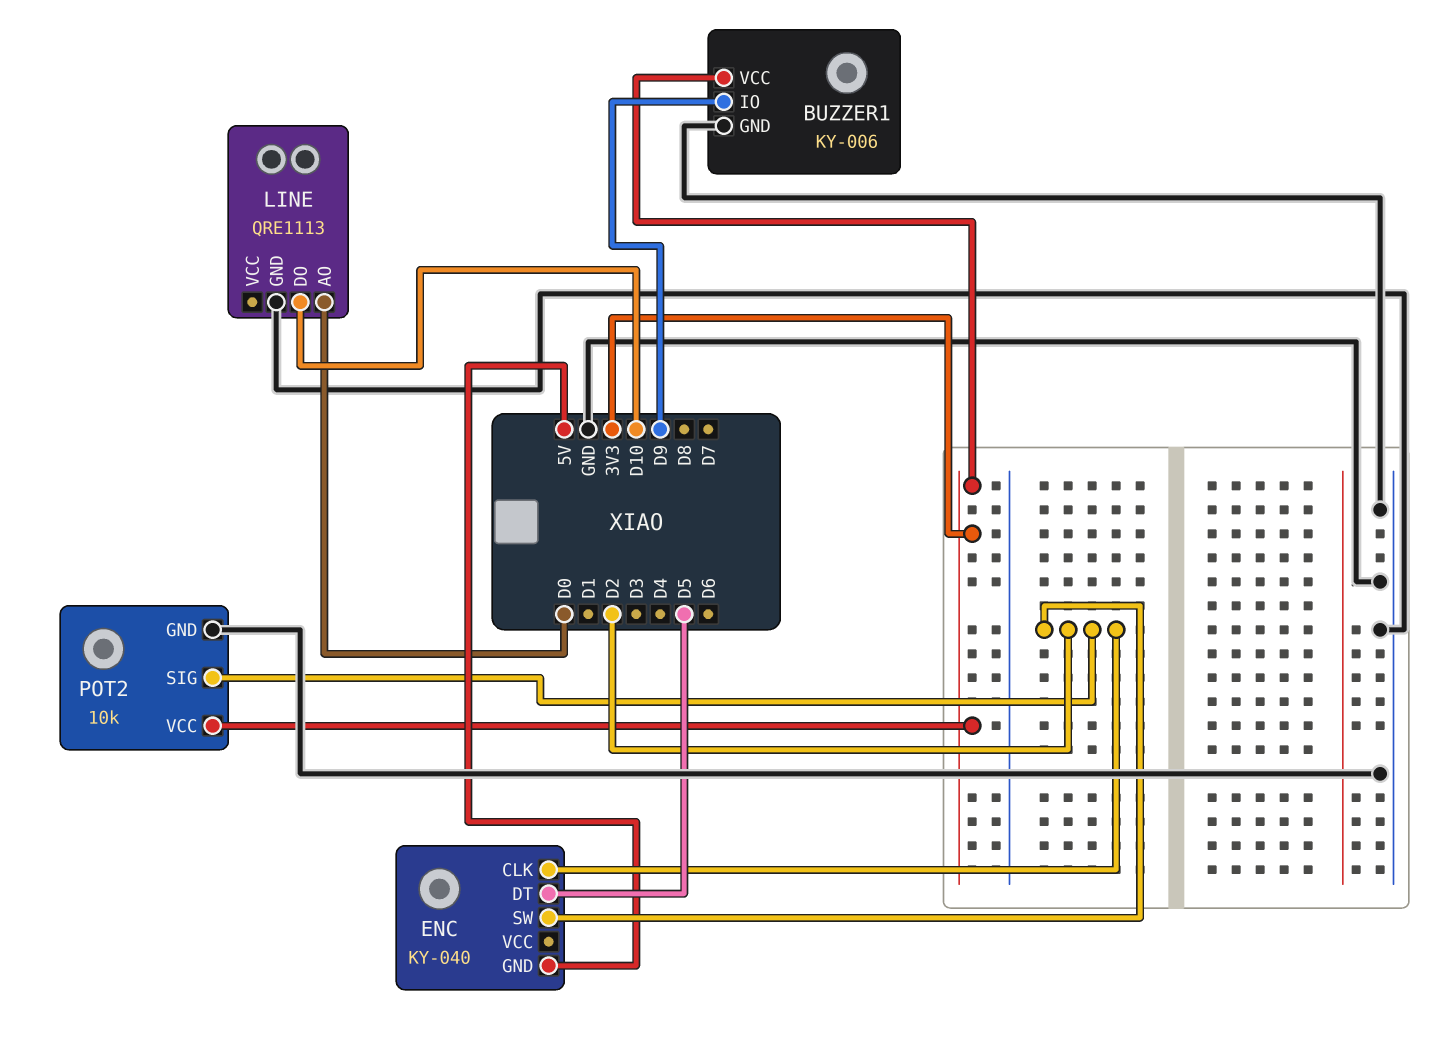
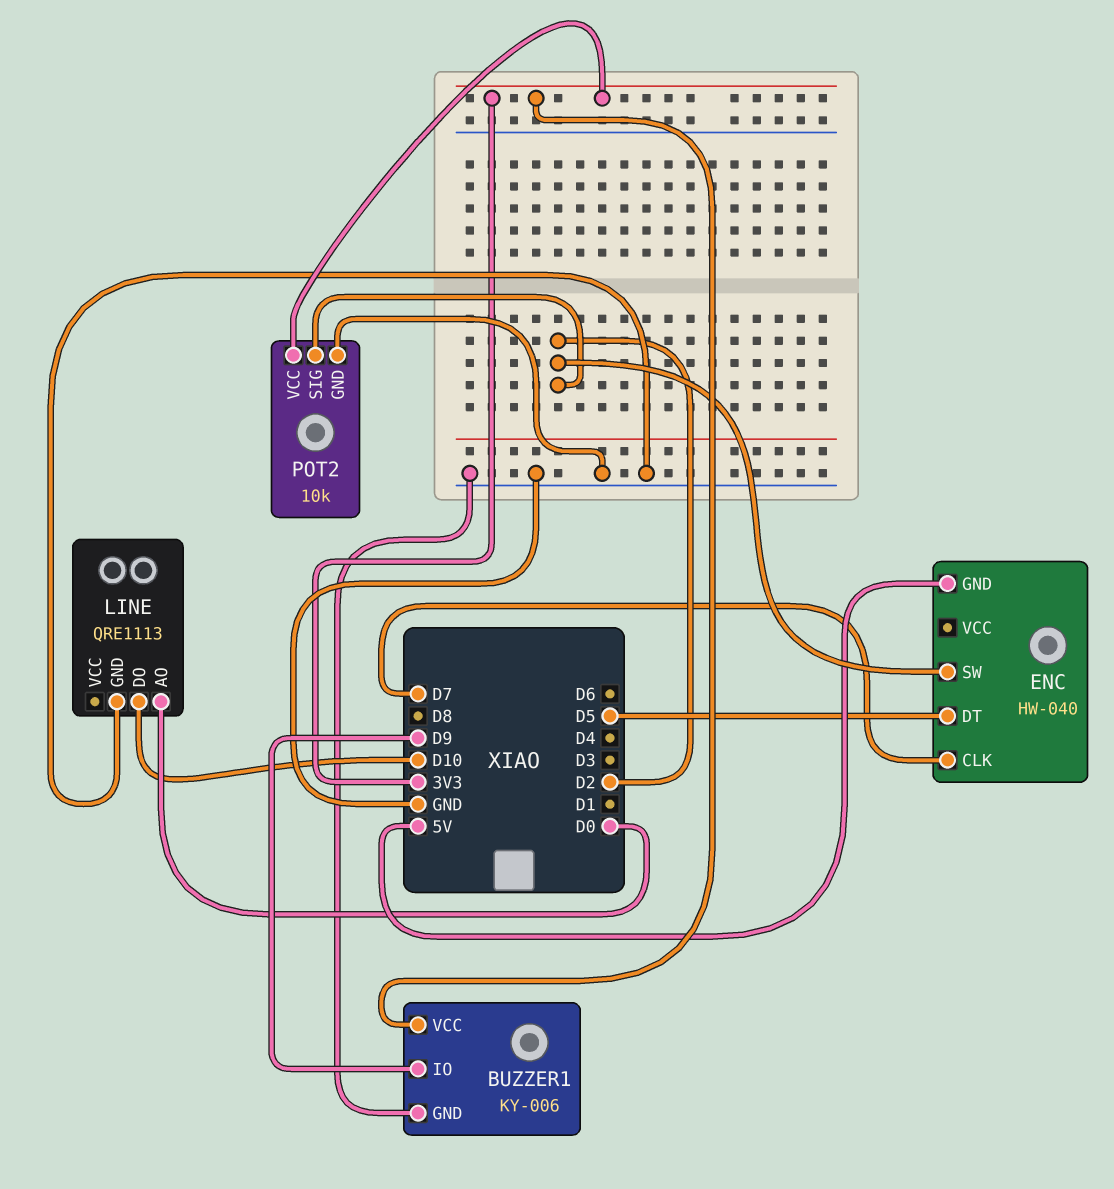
ENC: KY-040 -> HW-040
ENC pin CLK: D2 -> D7

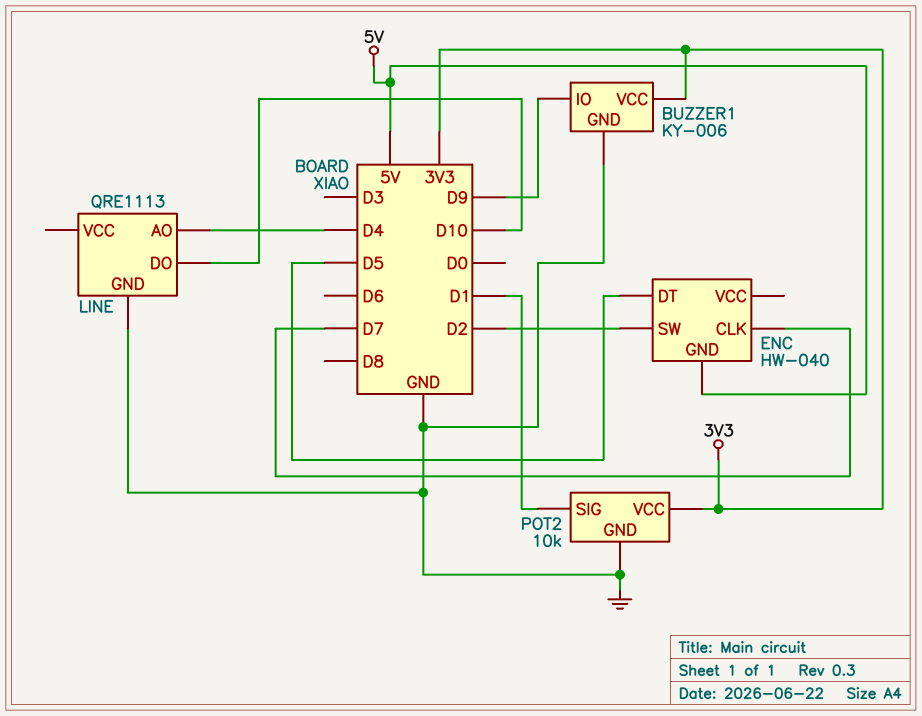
LINE pin AO: D0 -> D4
POT2 pin SIG: D2 -> D1

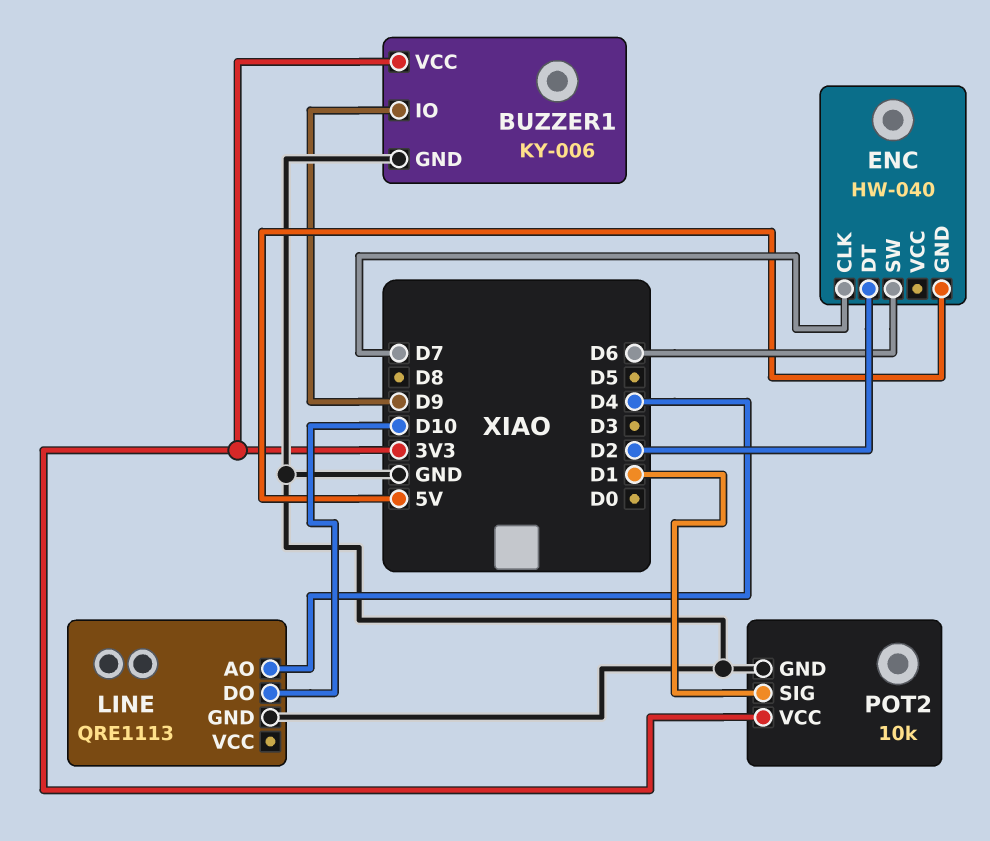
ENC pin DT: D5 -> D2
ENC pin SW: D2 -> D6

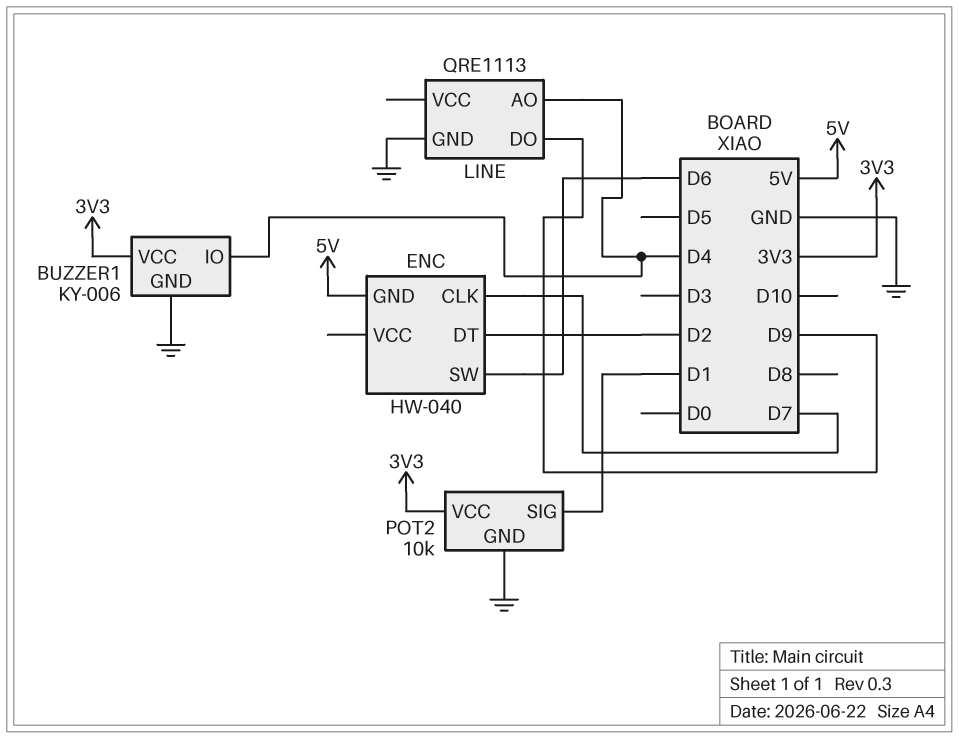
BUZZER1 pin IO: D9 -> D4
LINE pin DO: D10 -> D9

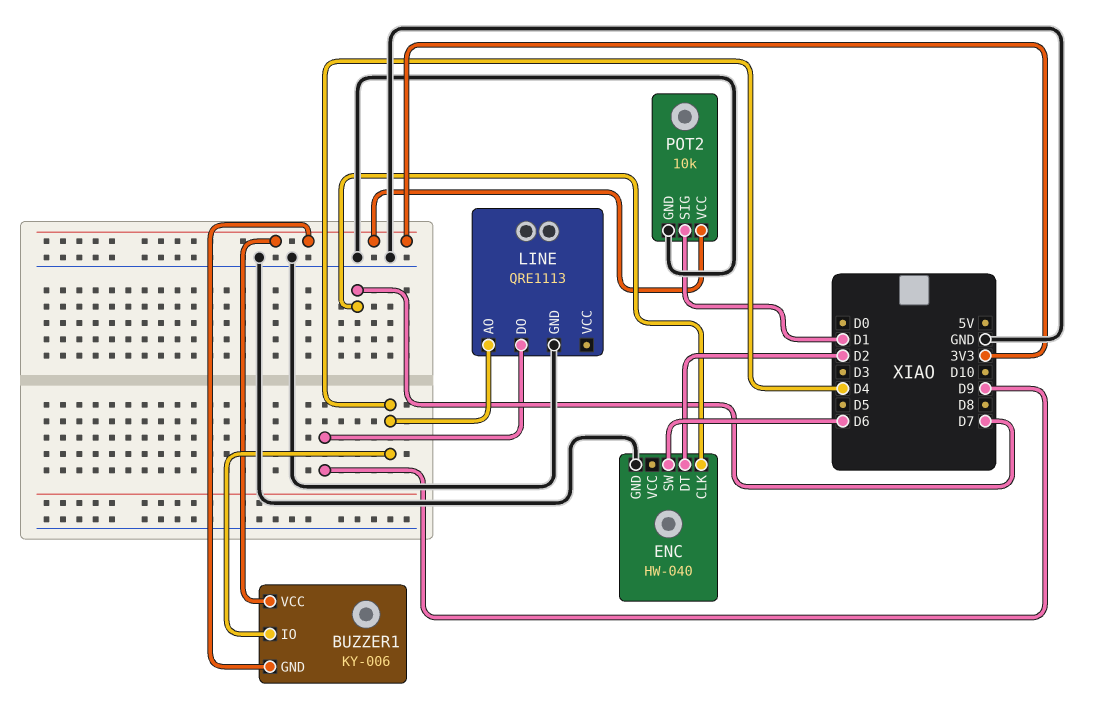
BUZZER1 pin GND: GND -> 3V3
ENC pin GND: 5V -> GND

